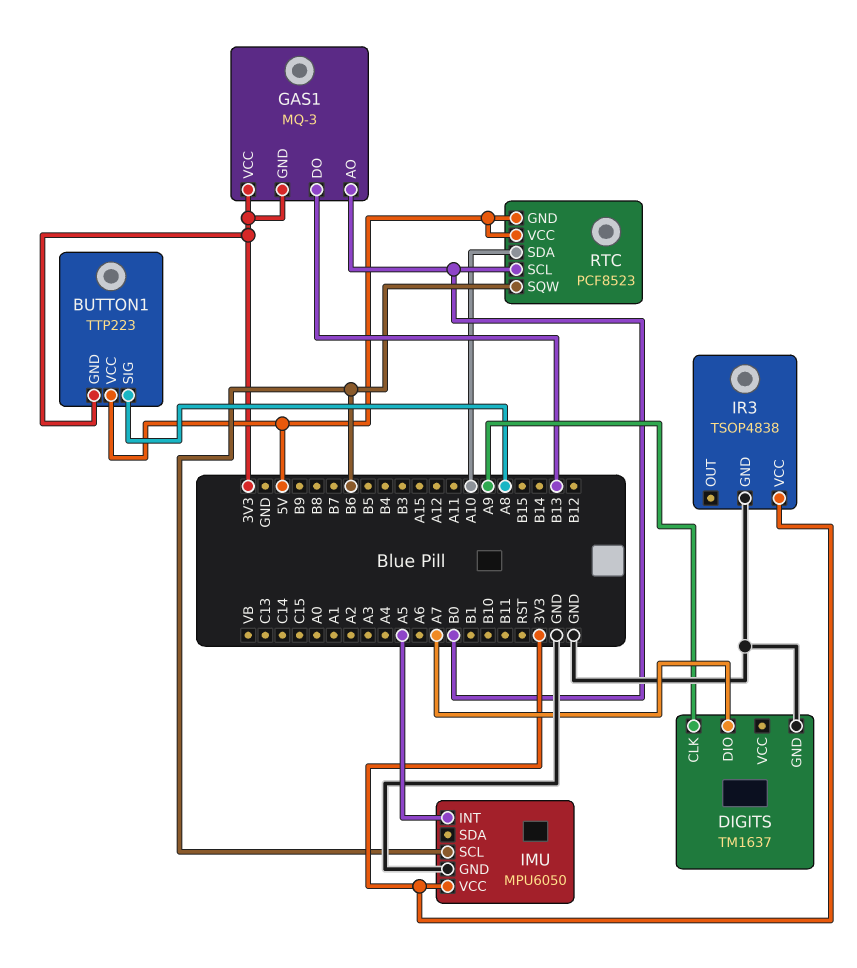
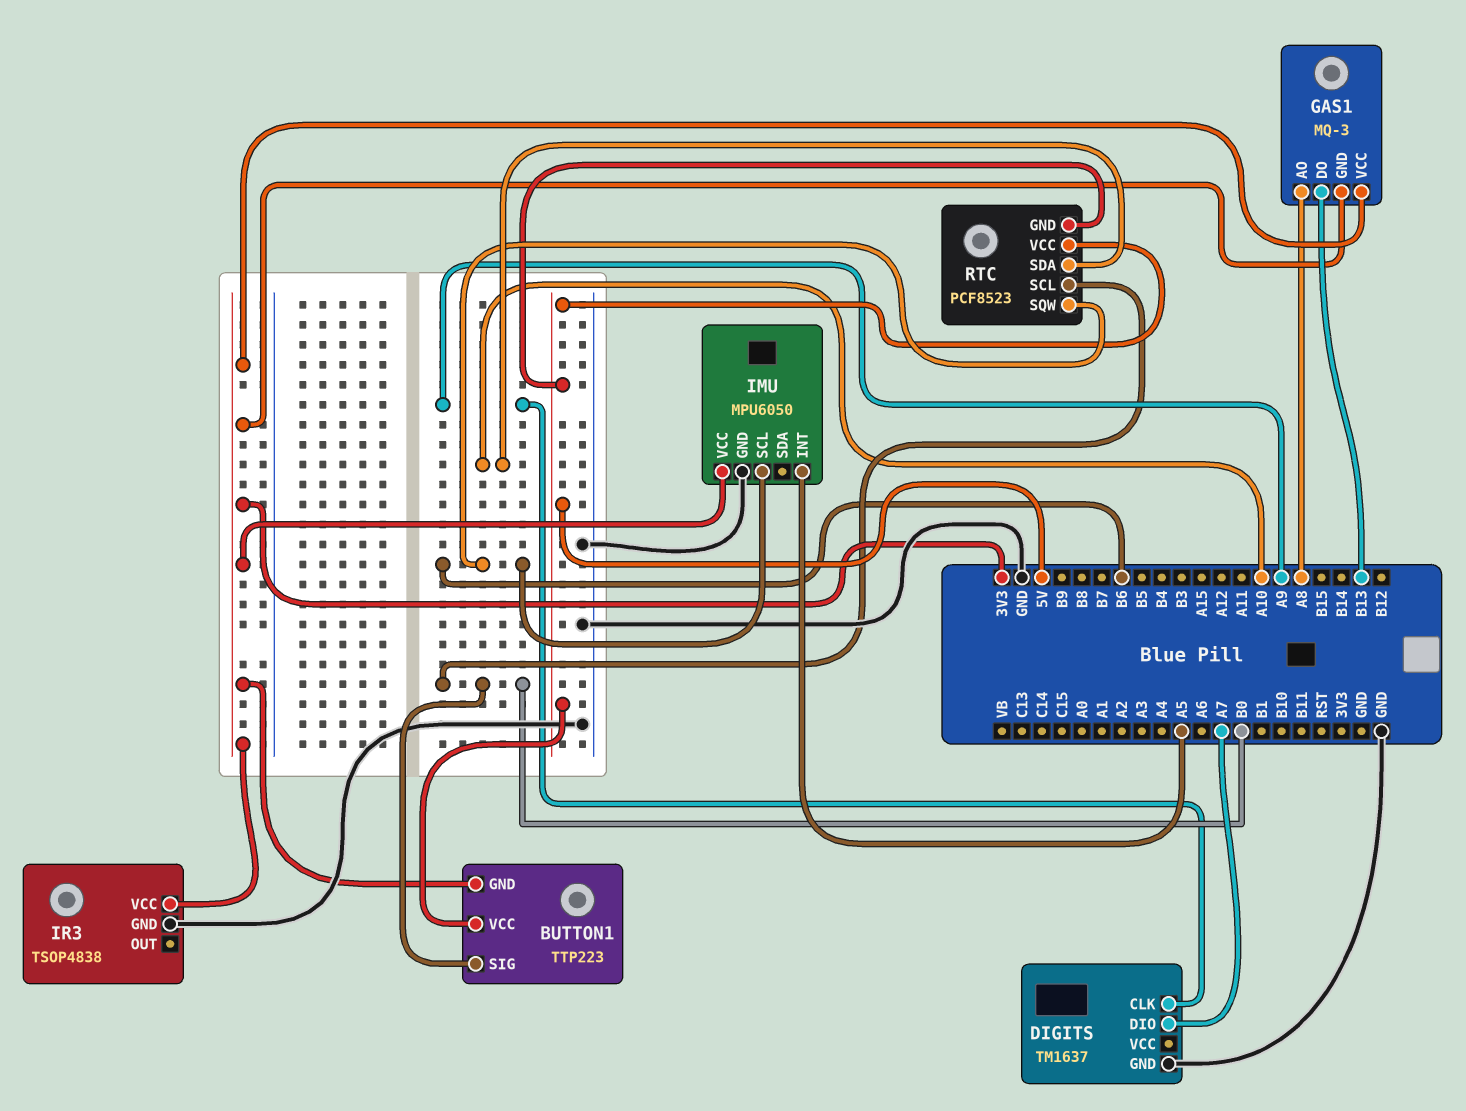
BUTTON1 pin SIG: A8 -> B0
GAS1 pin AO: B0 -> A8

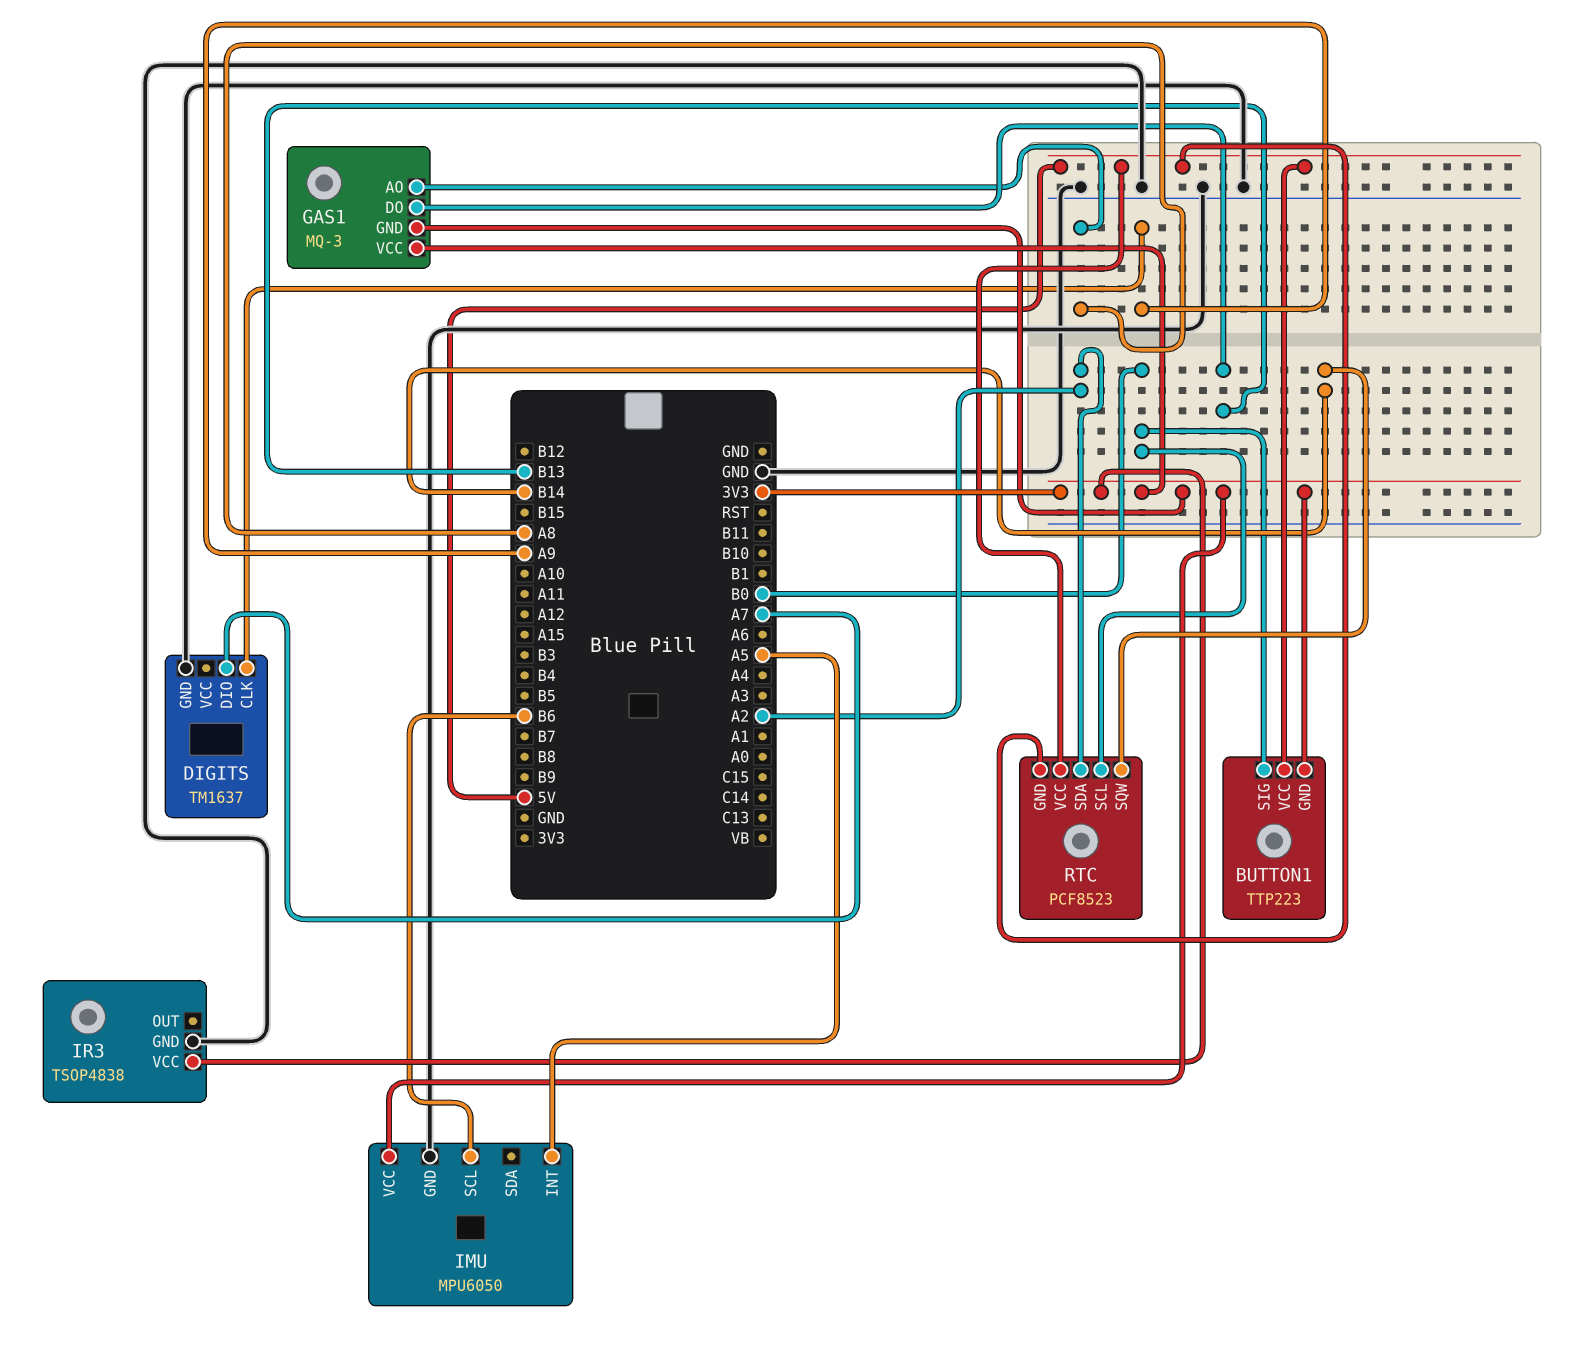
RTC pin SDA: A10 -> A2
RTC pin SQW: B6 -> B14

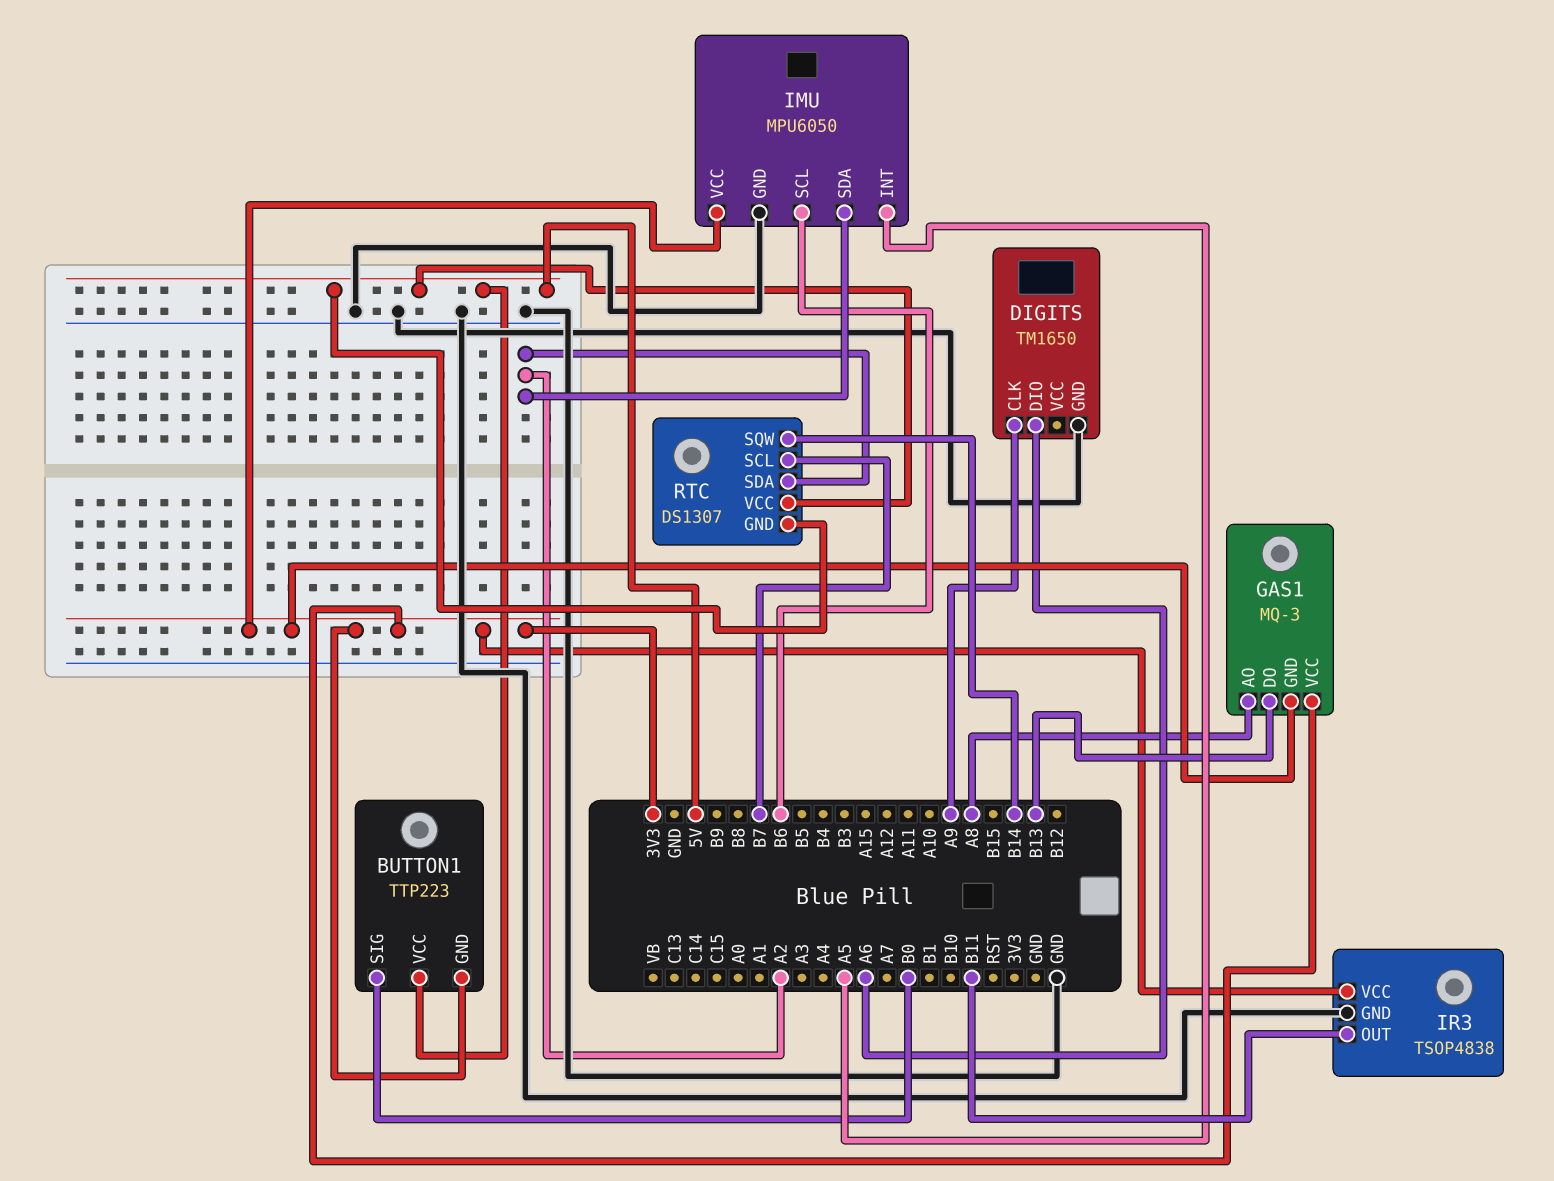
DIGITS: TM1637 -> TM1650
DIGITS pin DIO: A7 -> A6
IMU pin SDA: none -> A2
IR3 pin OUT: none -> B11
RTC: PCF8523 -> DS1307
RTC pin SCL: B0 -> B7

